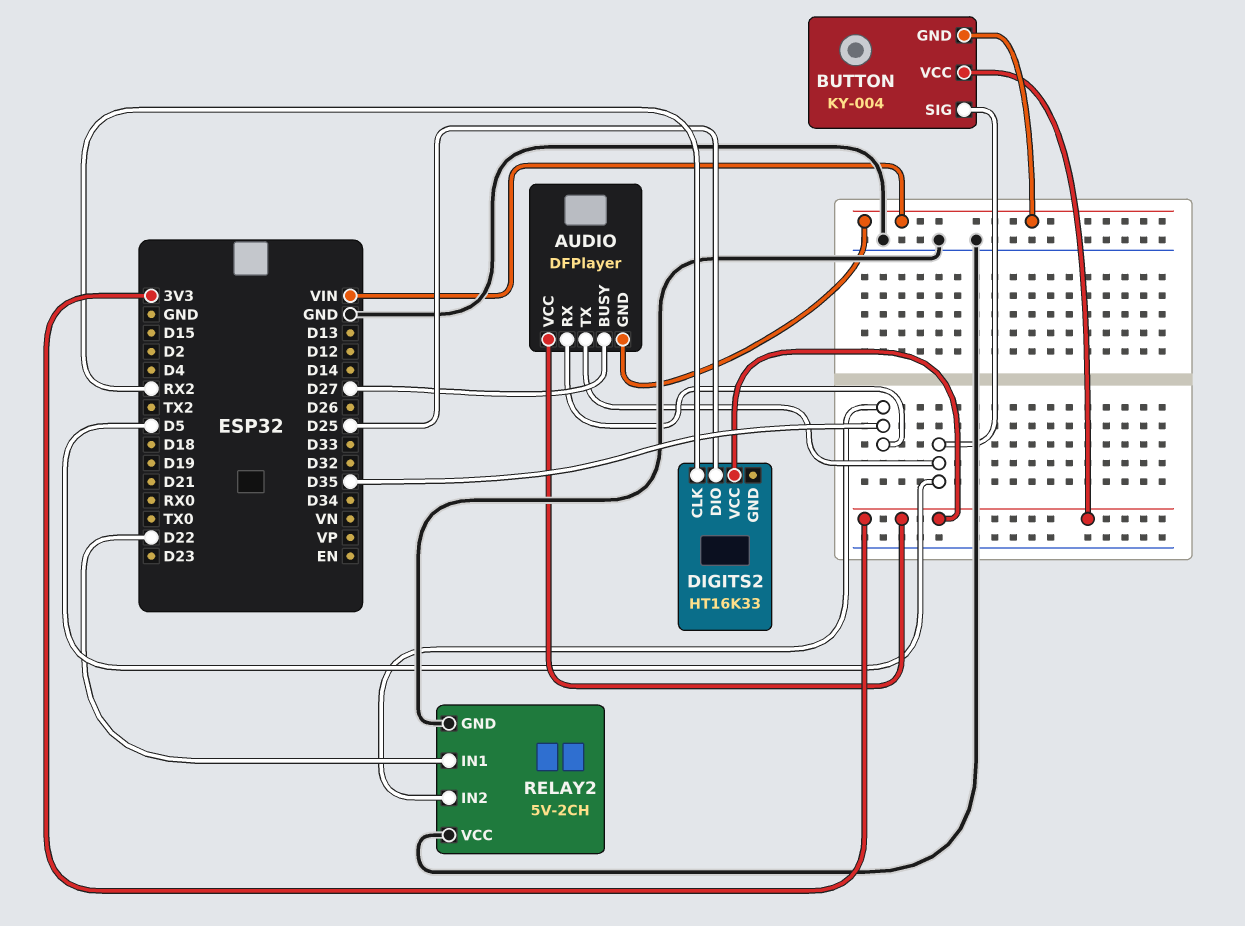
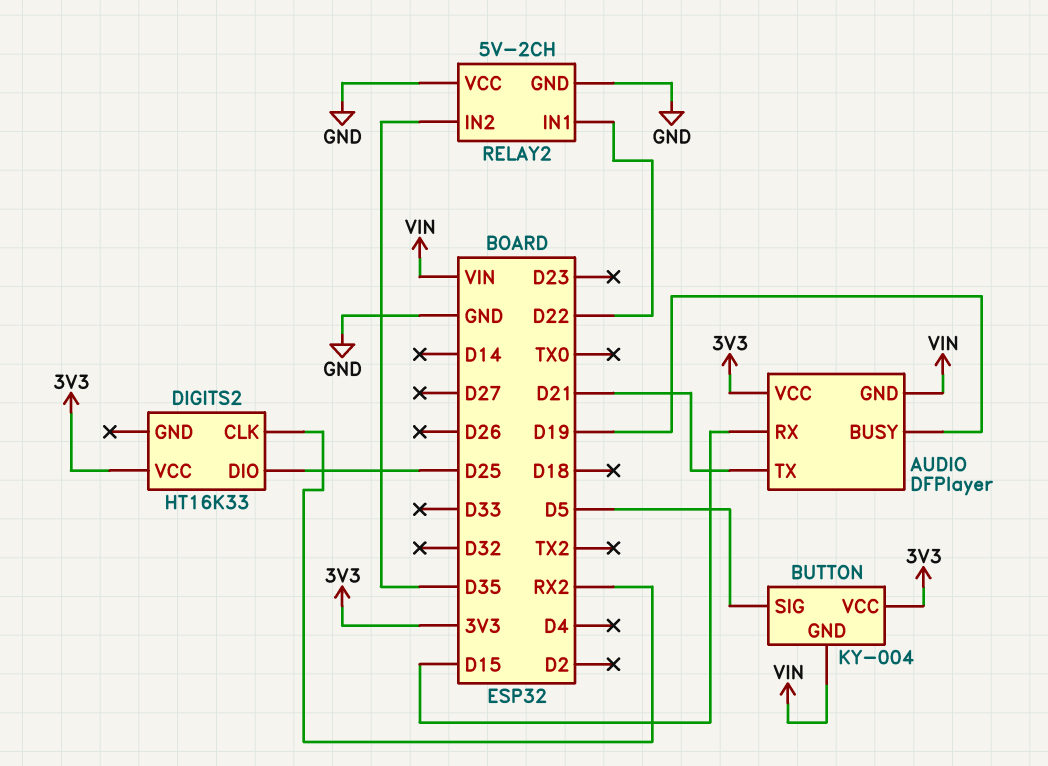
AUDIO pin BUSY: D27 -> D19
AUDIO pin RX: D35 -> D15
AUDIO pin TX: D5 -> D21

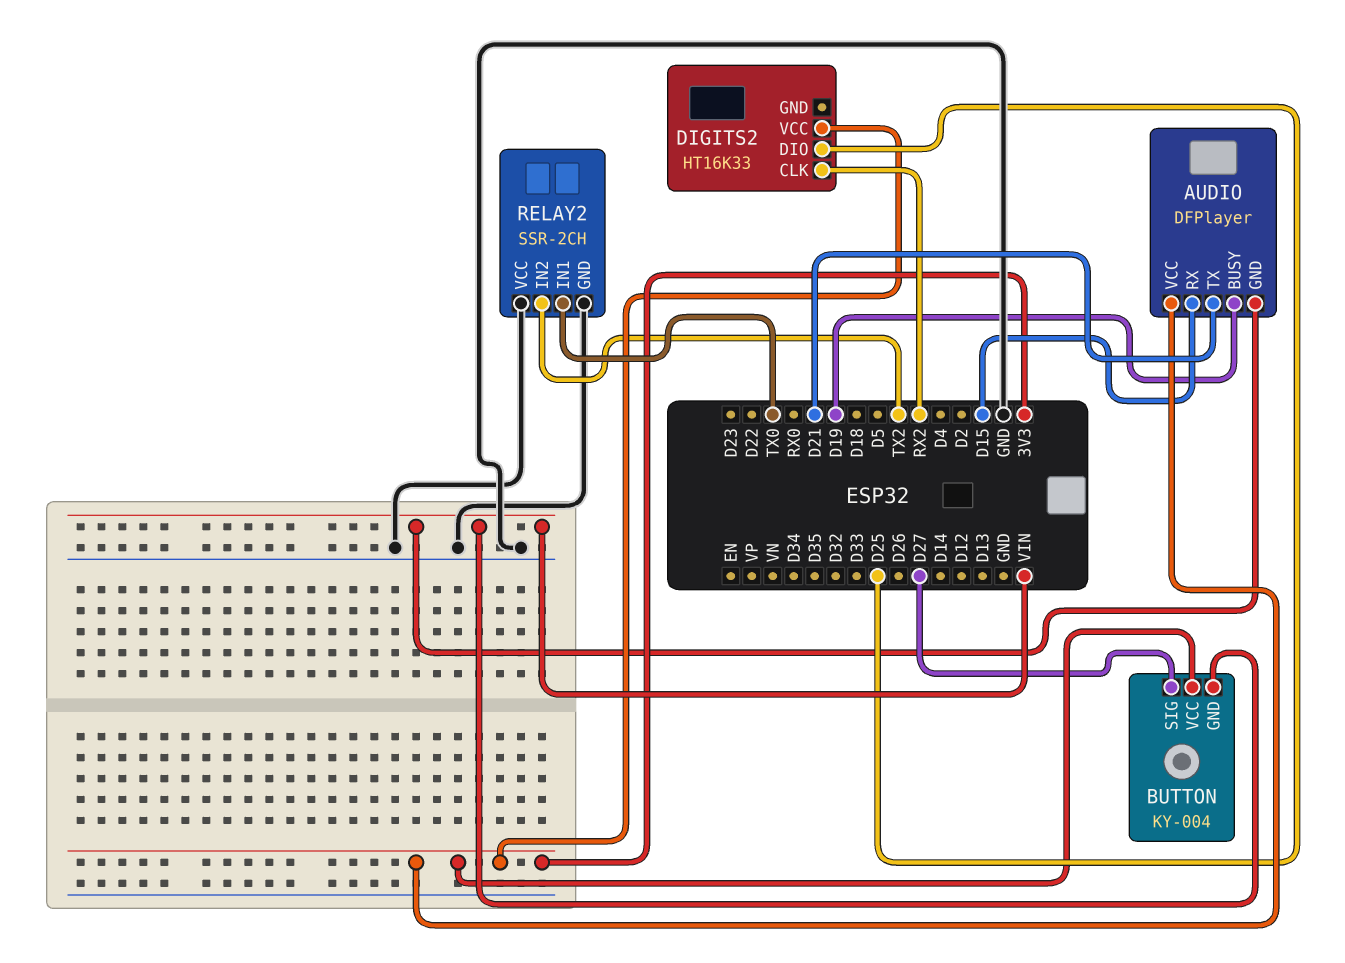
BUTTON pin SIG: D5 -> D27
RELAY2: 5V-2CH -> SSR-2CH
RELAY2 pin IN1: D22 -> TX0
RELAY2 pin IN2: D35 -> TX2

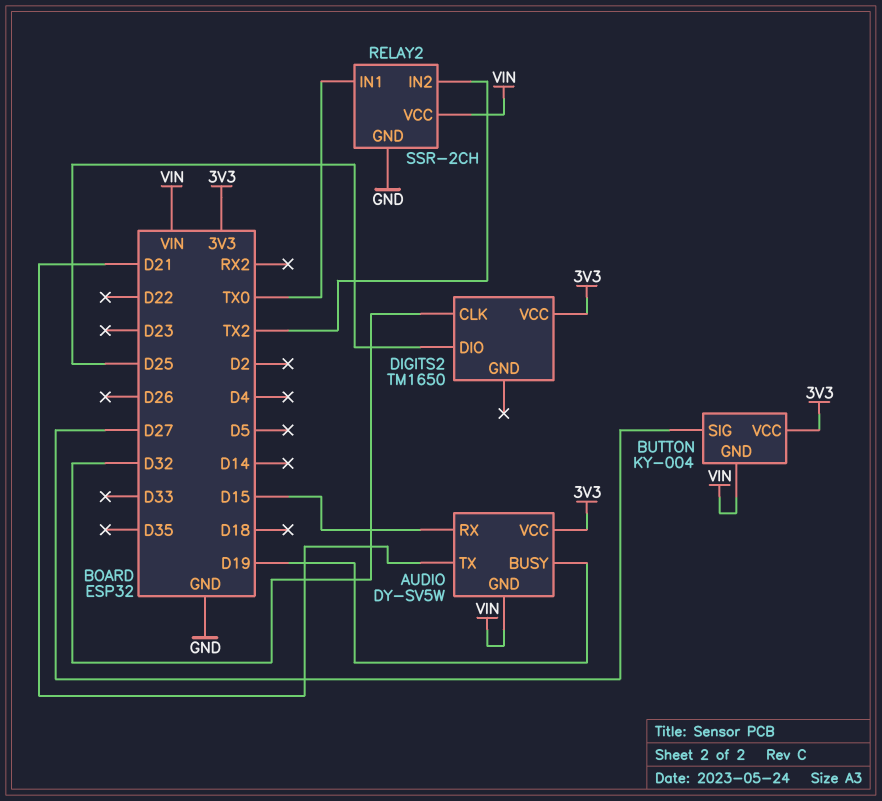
AUDIO: DFPlayer -> DY-SV5W
DIGITS2: HT16K33 -> TM1650
DIGITS2 pin CLK: RX2 -> D32
RELAY2 pin VCC: GND -> VIN

